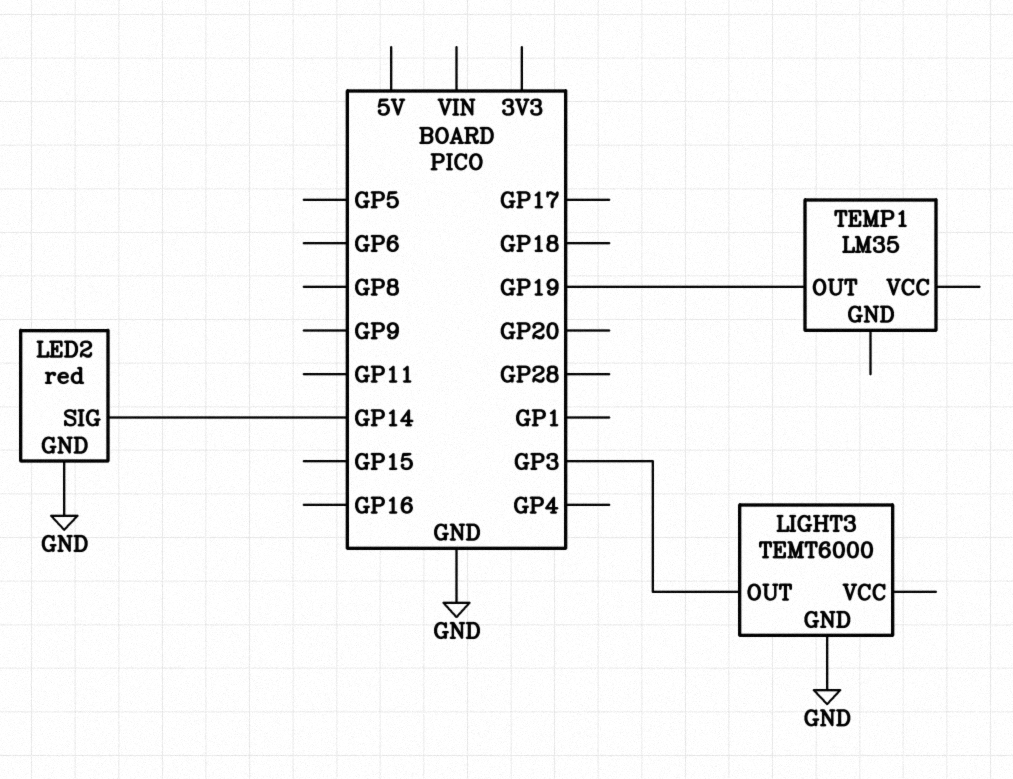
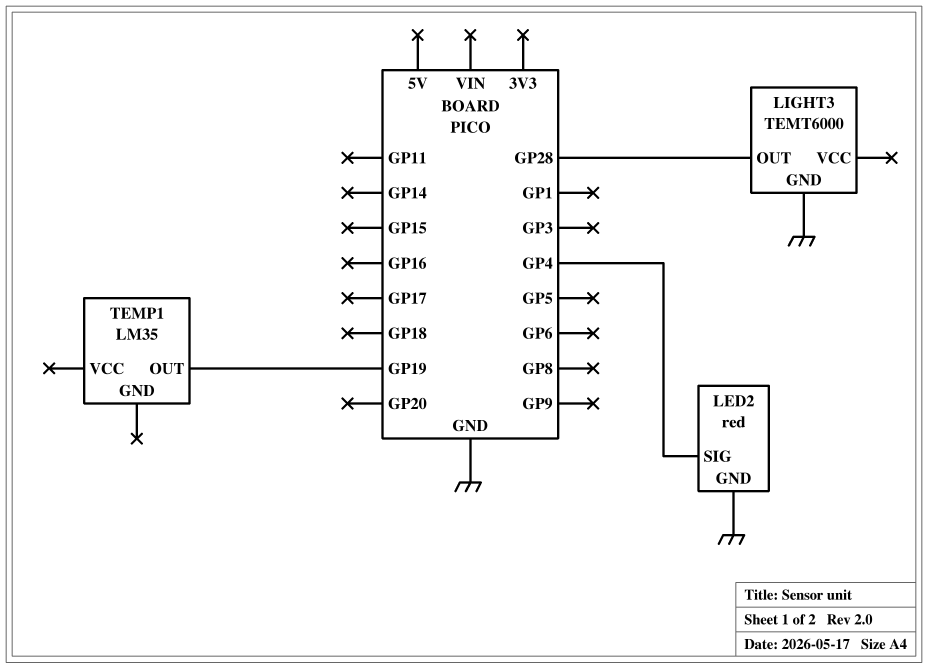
LED2 pin SIG: GP14 -> GP4
LIGHT3 pin OUT: GP3 -> GP28

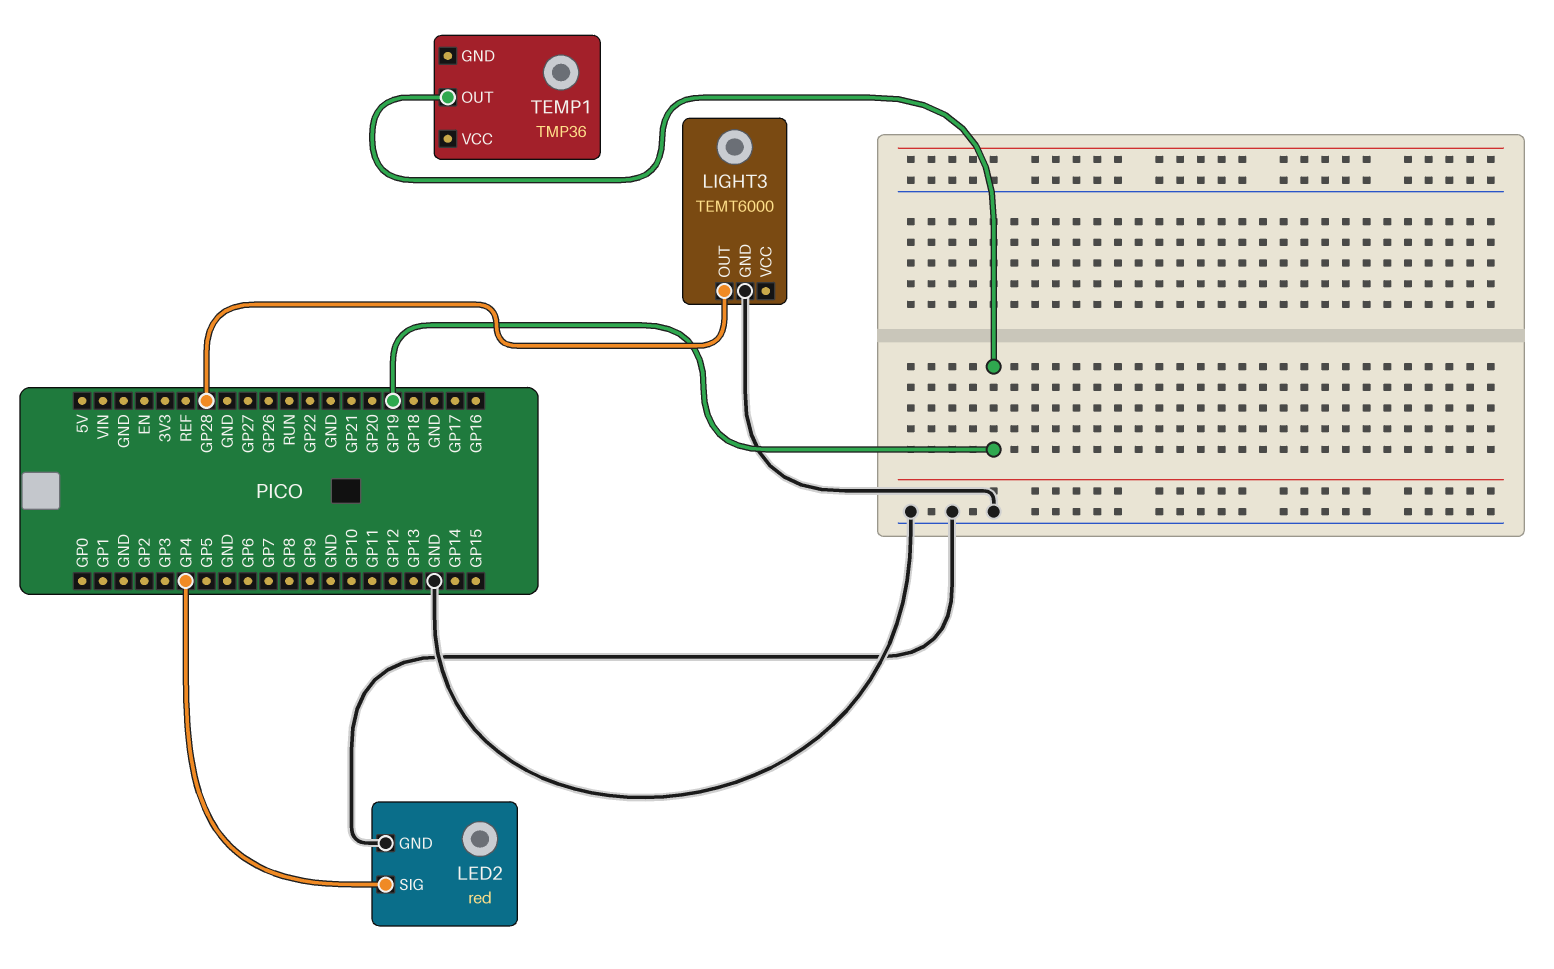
TEMP1: LM35 -> TMP36

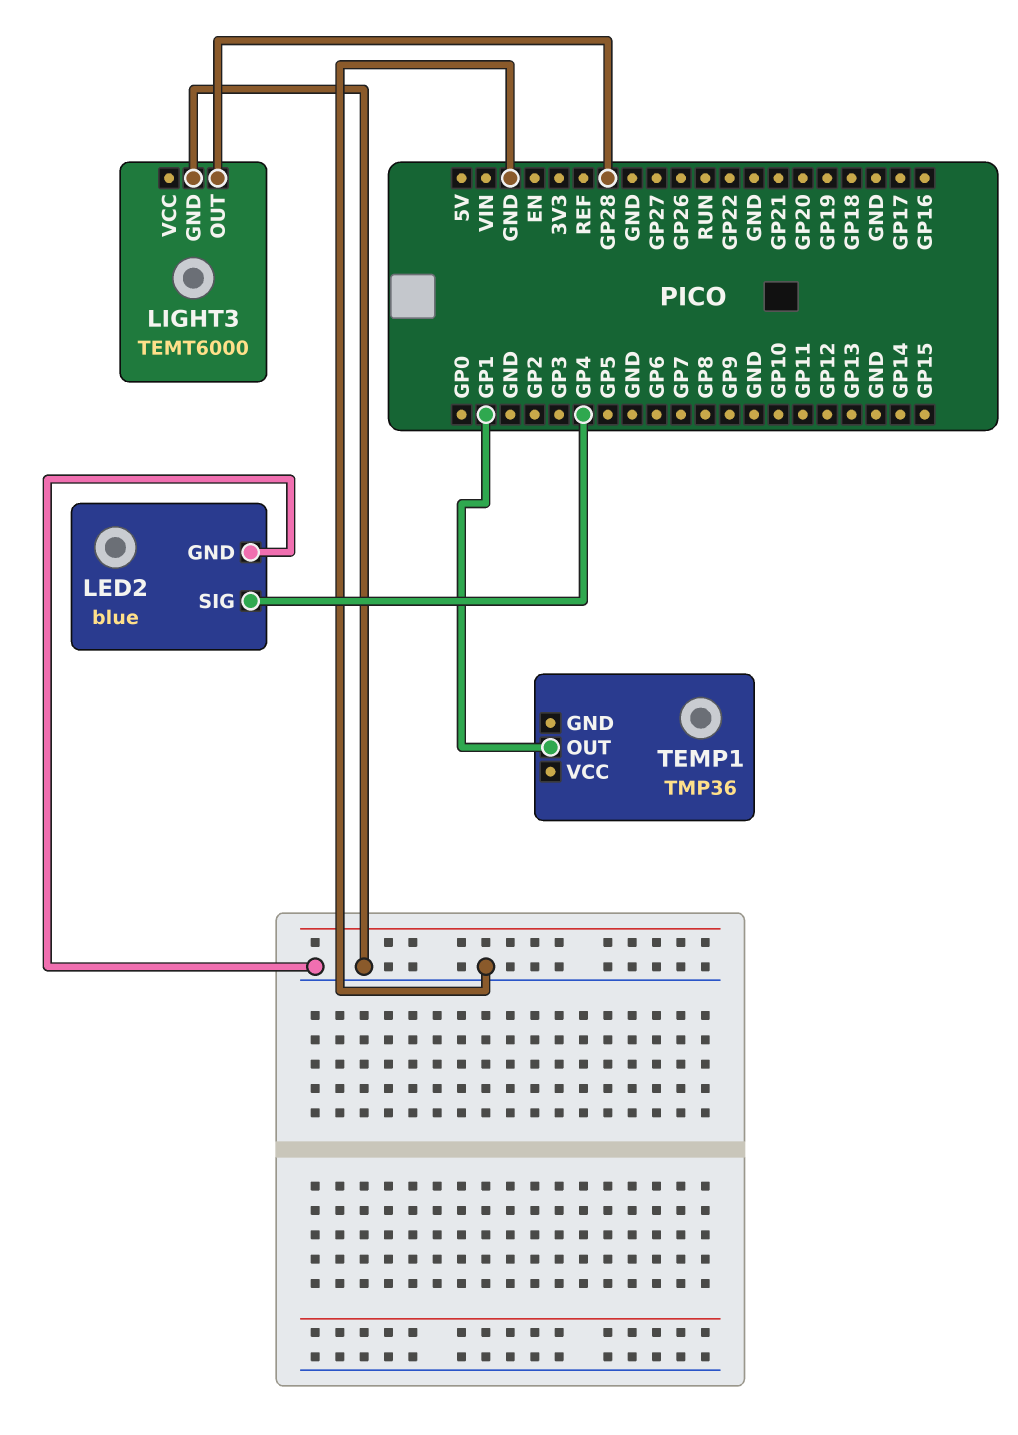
LED2: red -> blue
TEMP1 pin OUT: GP19 -> GP1

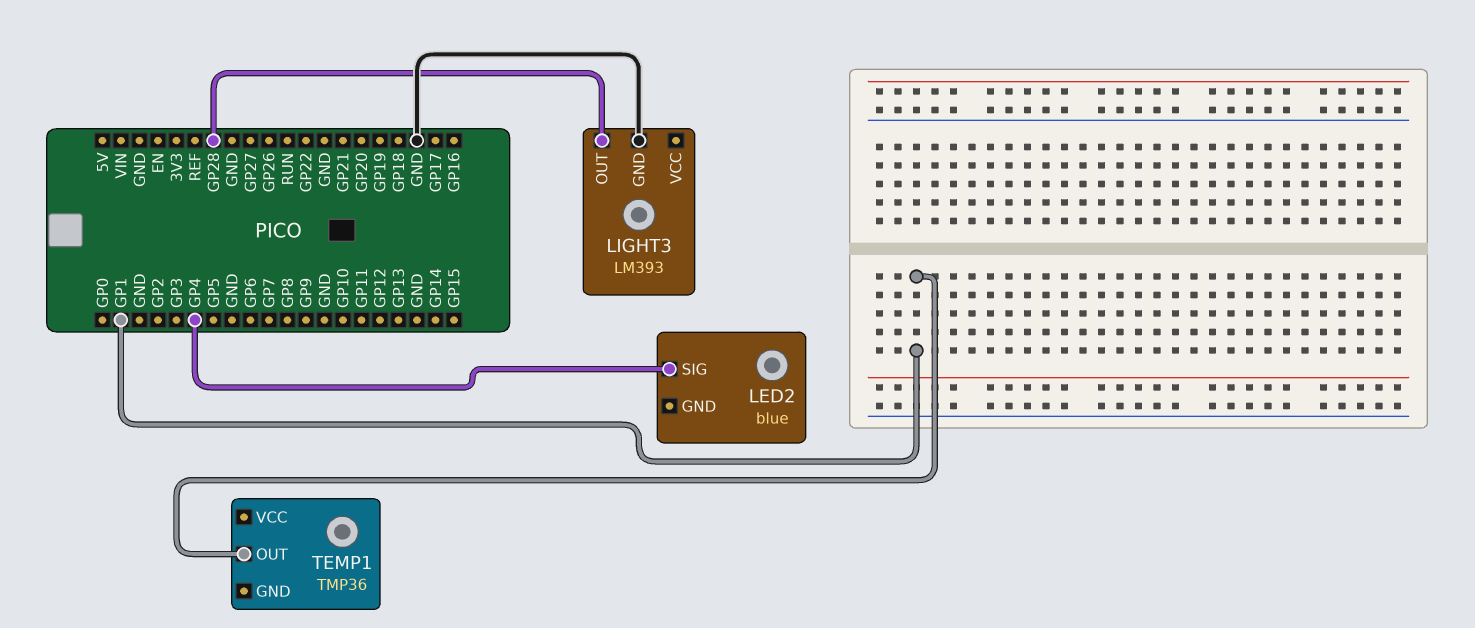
LED2 pin GND: GND -> none
LIGHT3: TEMT6000 -> LM393

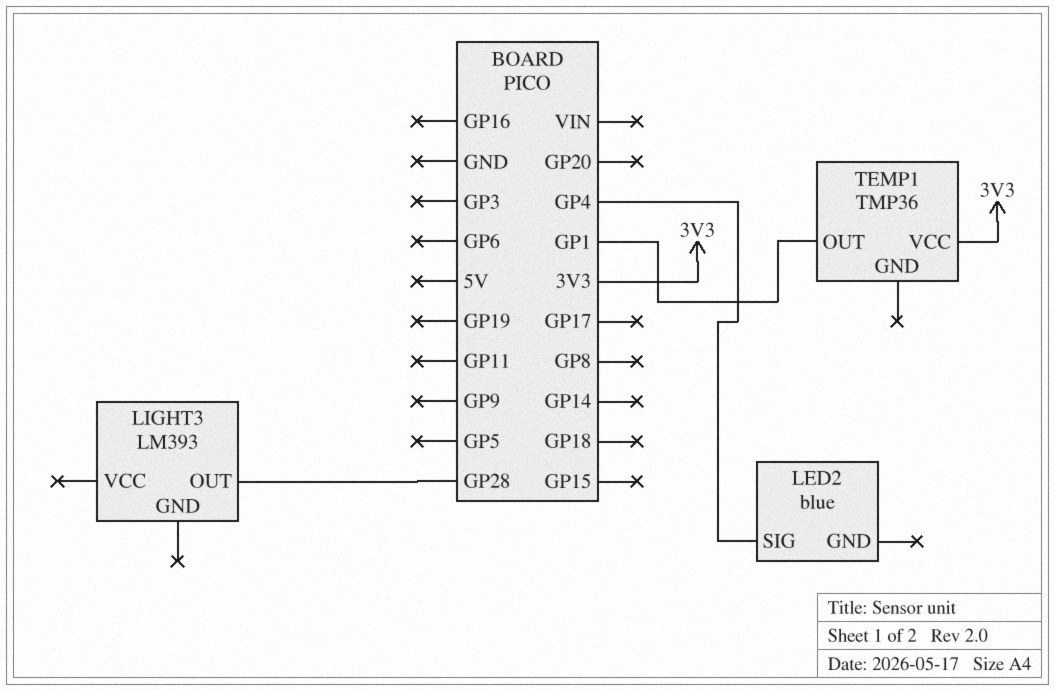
LIGHT3 pin GND: GND -> none
TEMP1 pin VCC: none -> 3V3

